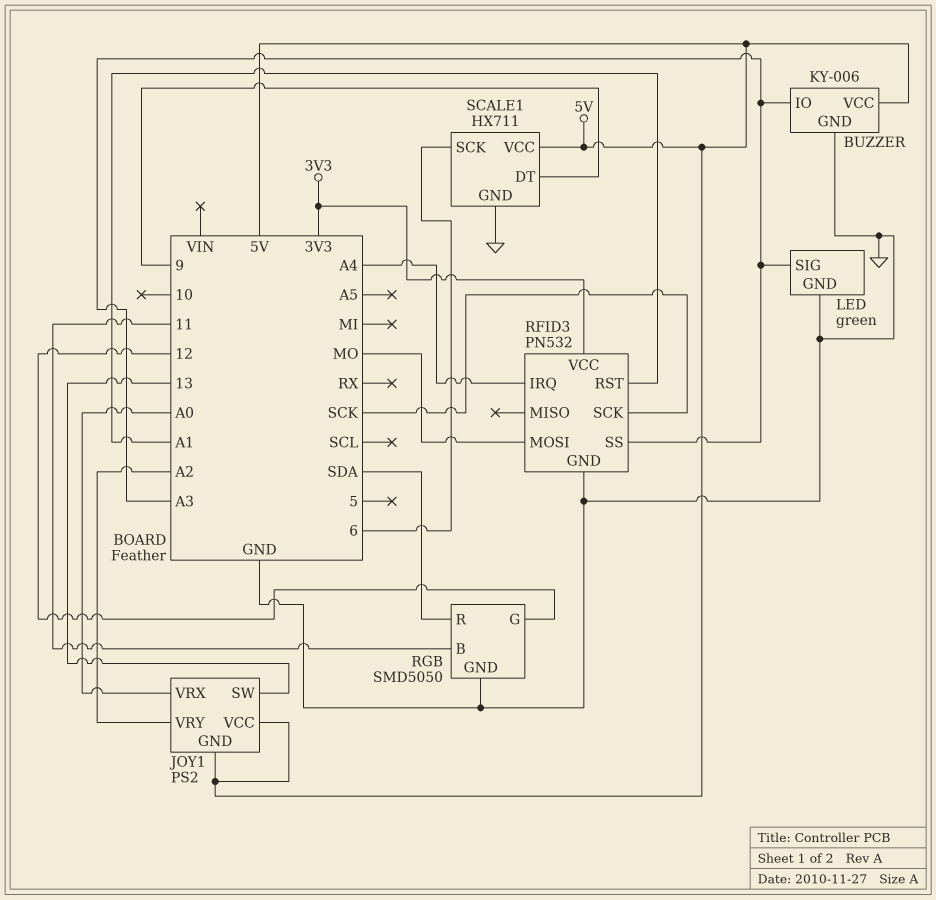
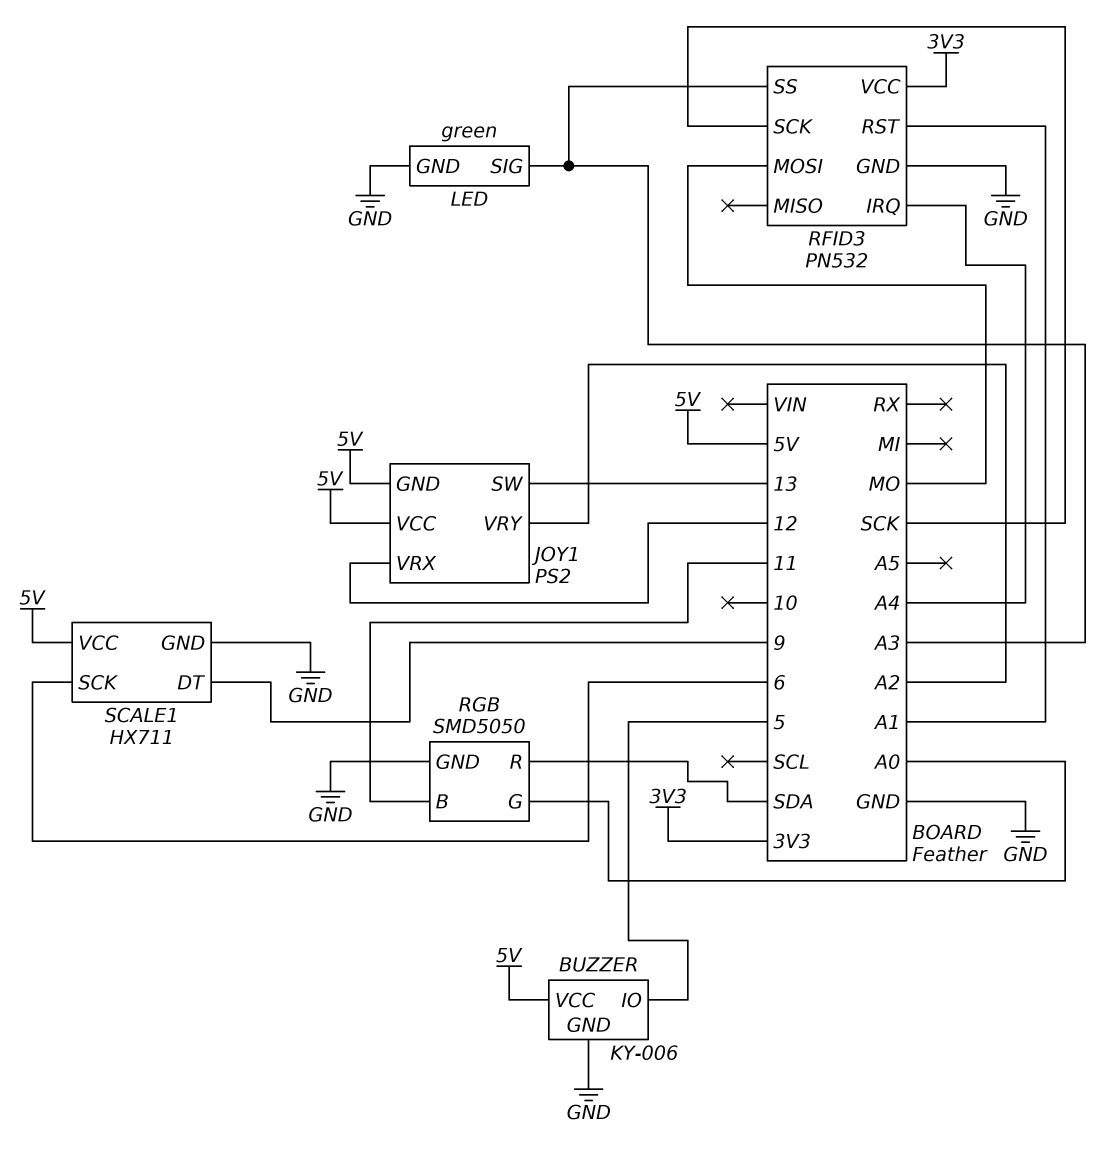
BUZZER pin IO: A3 -> 5
JOY1 pin VRX: A0 -> 12
RGB pin G: 12 -> A0

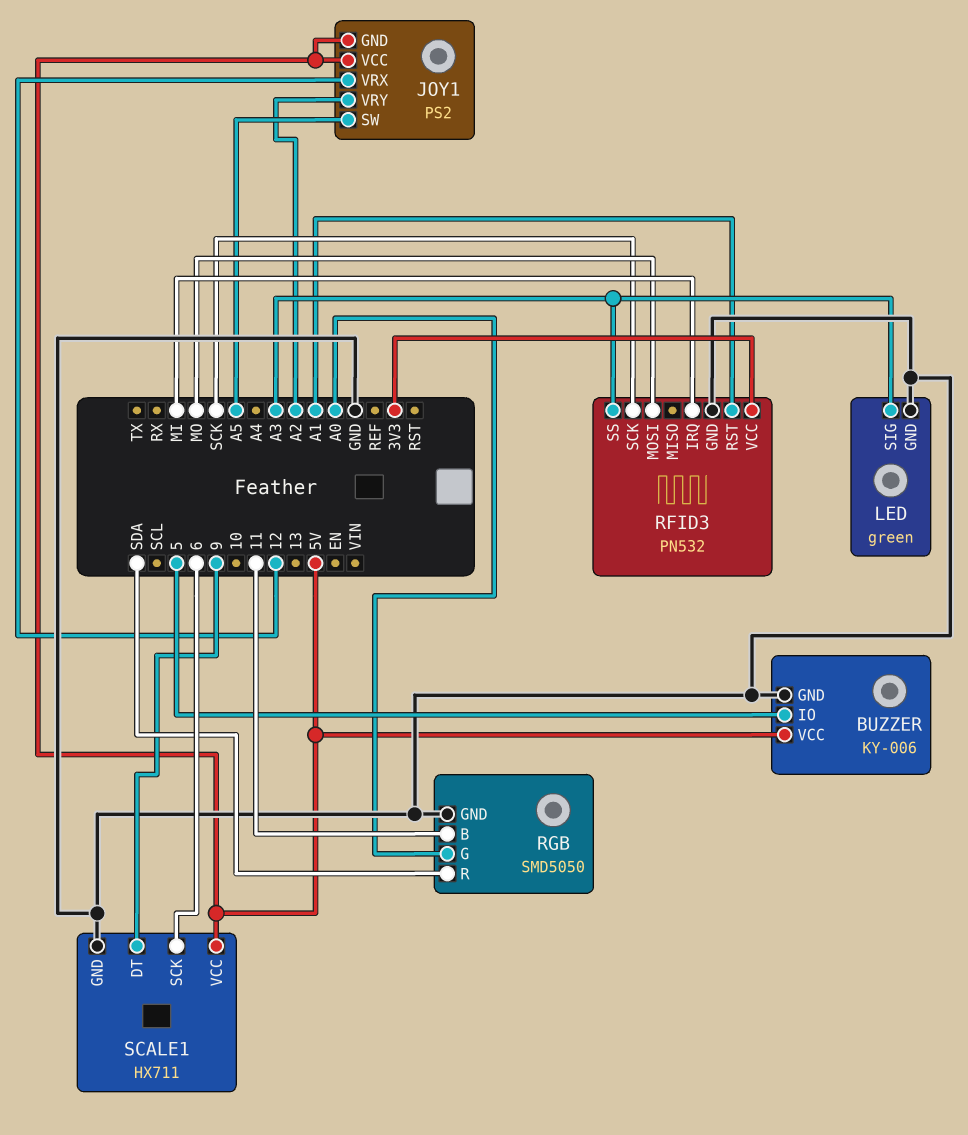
JOY1 pin SW: 13 -> A5
RFID3 pin IRQ: A4 -> MI

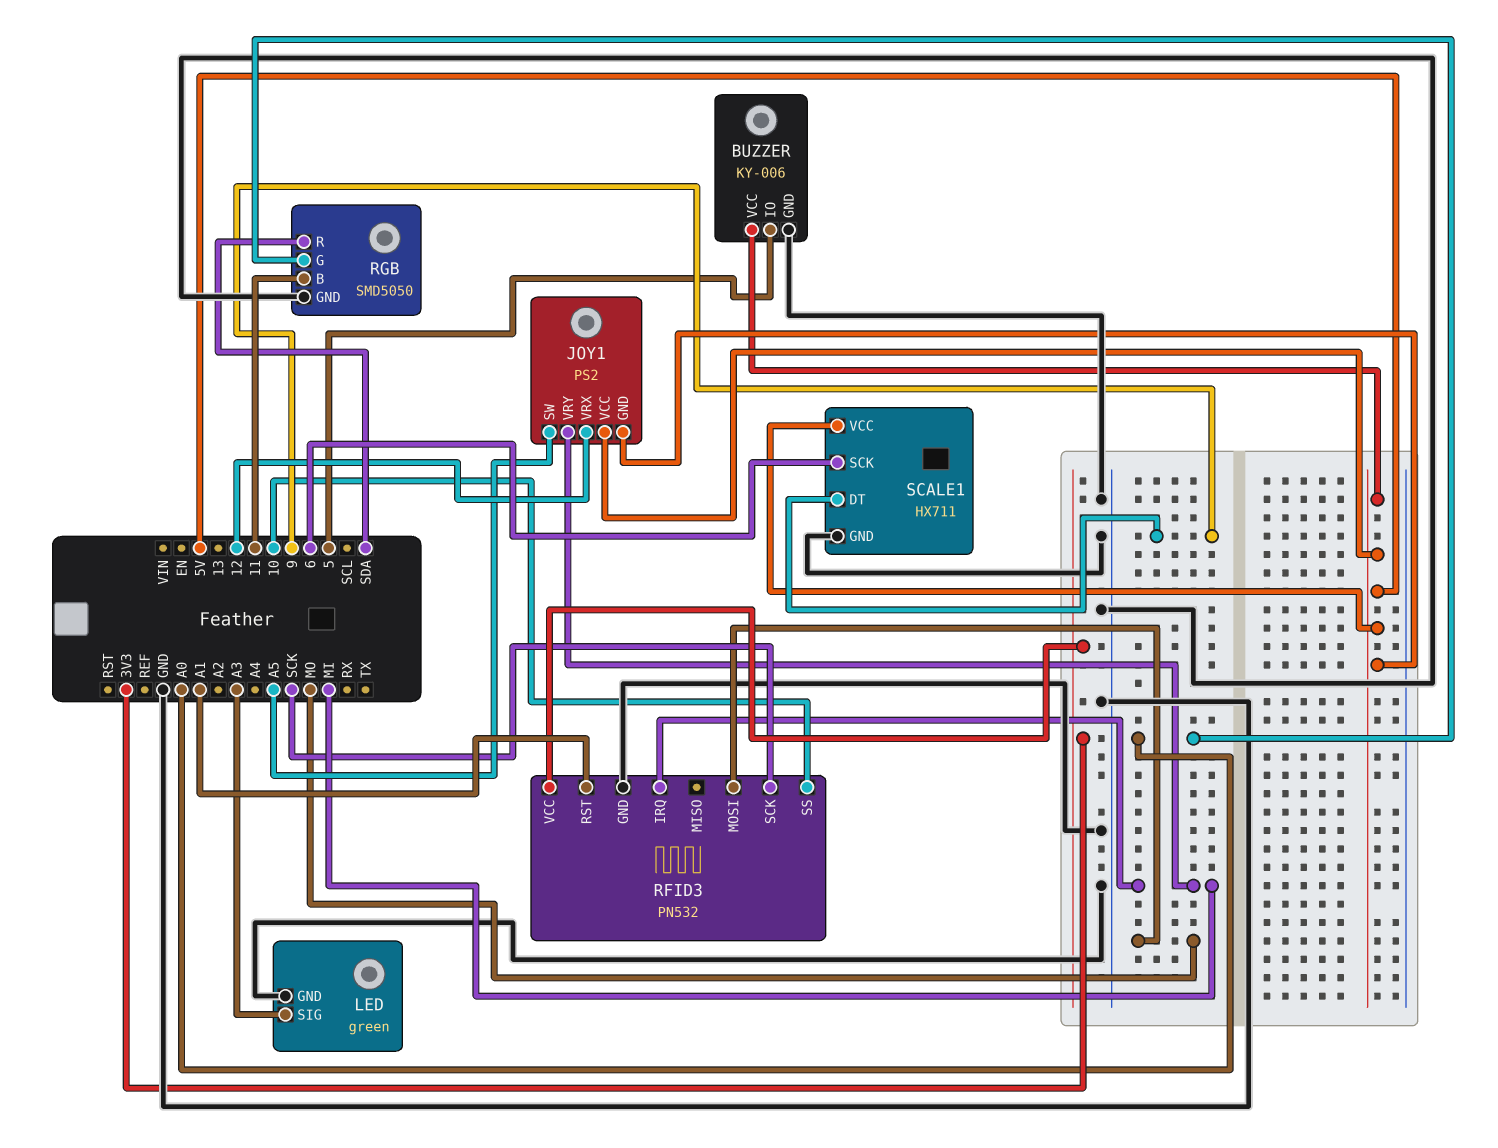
JOY1 pin VRY: A2 -> MI
RFID3 pin SS: A3 -> 10

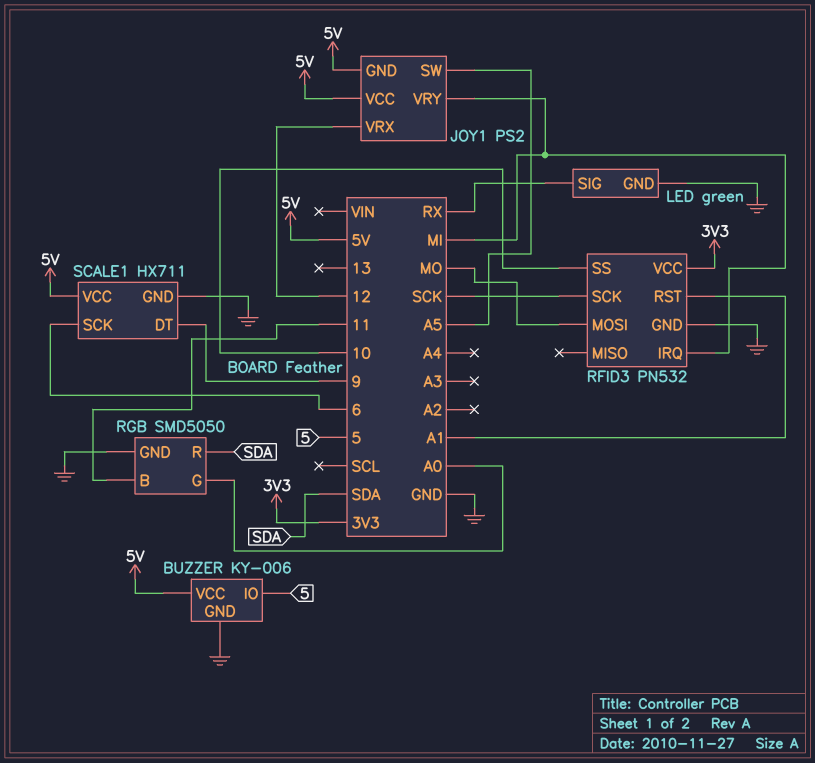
LED pin SIG: A3 -> RX

